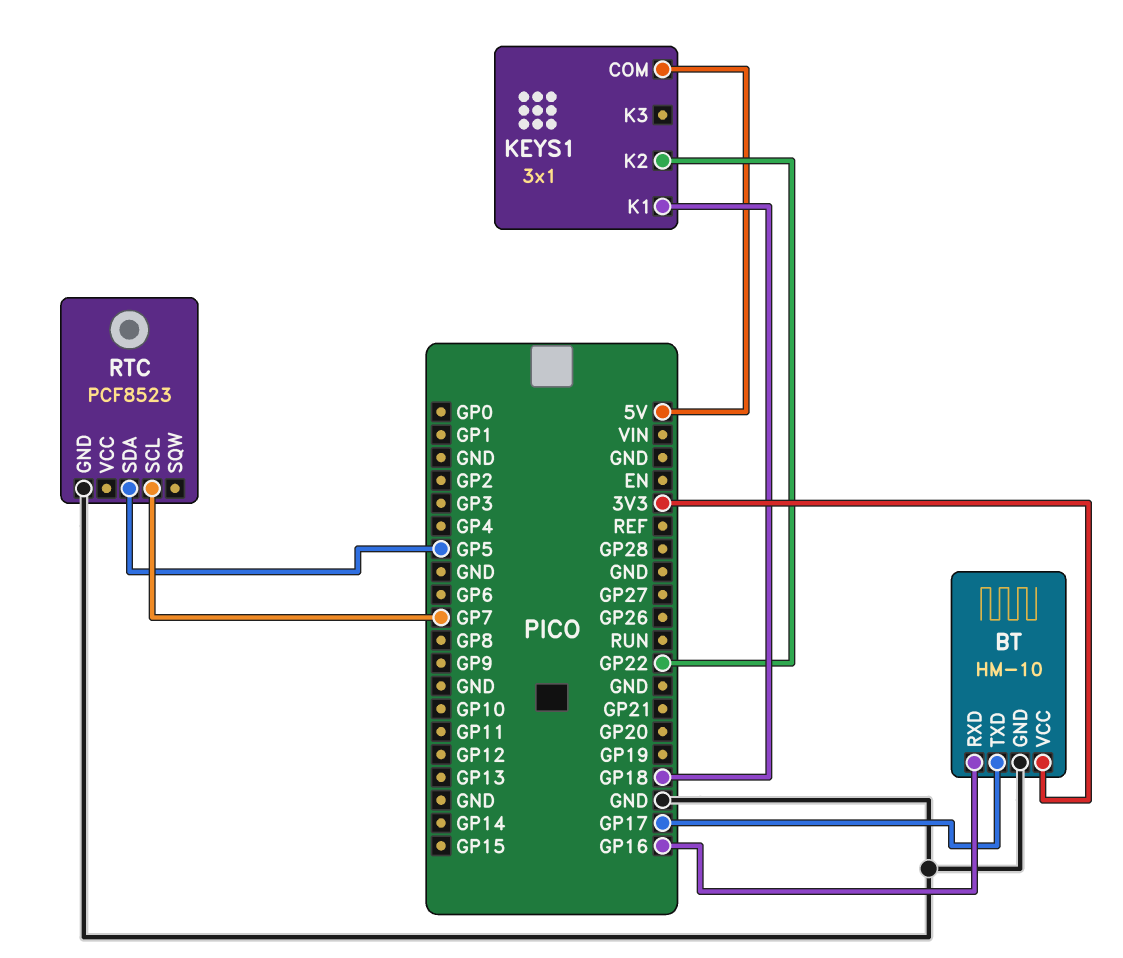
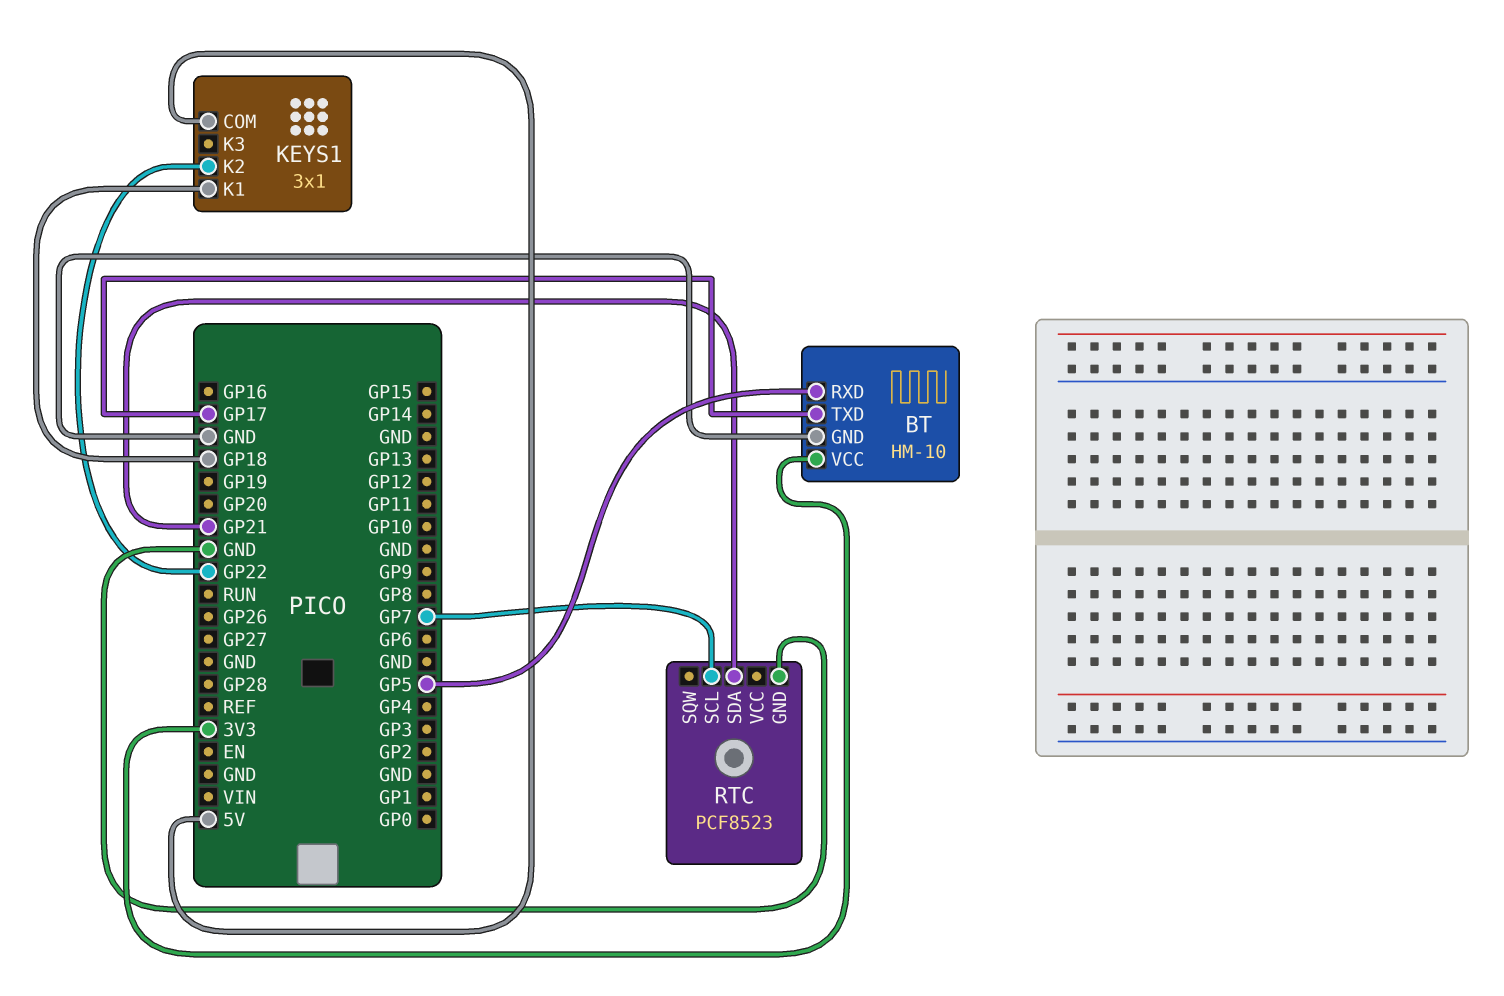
BT pin RXD: GP16 -> GP5
RTC pin SDA: GP5 -> GP21

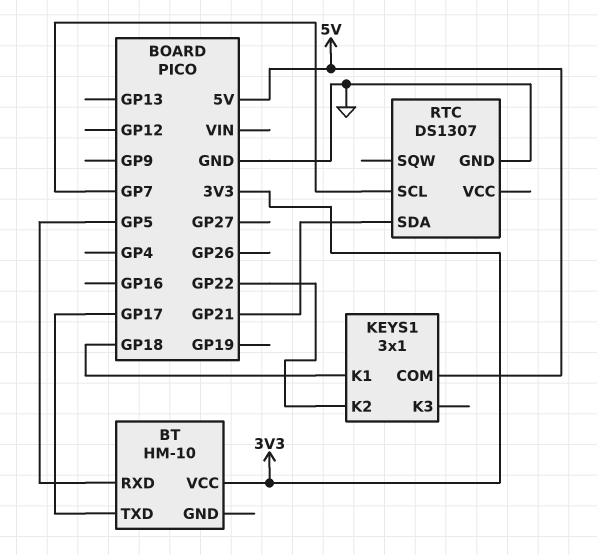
BT pin GND: GND -> none
RTC: PCF8523 -> DS1307

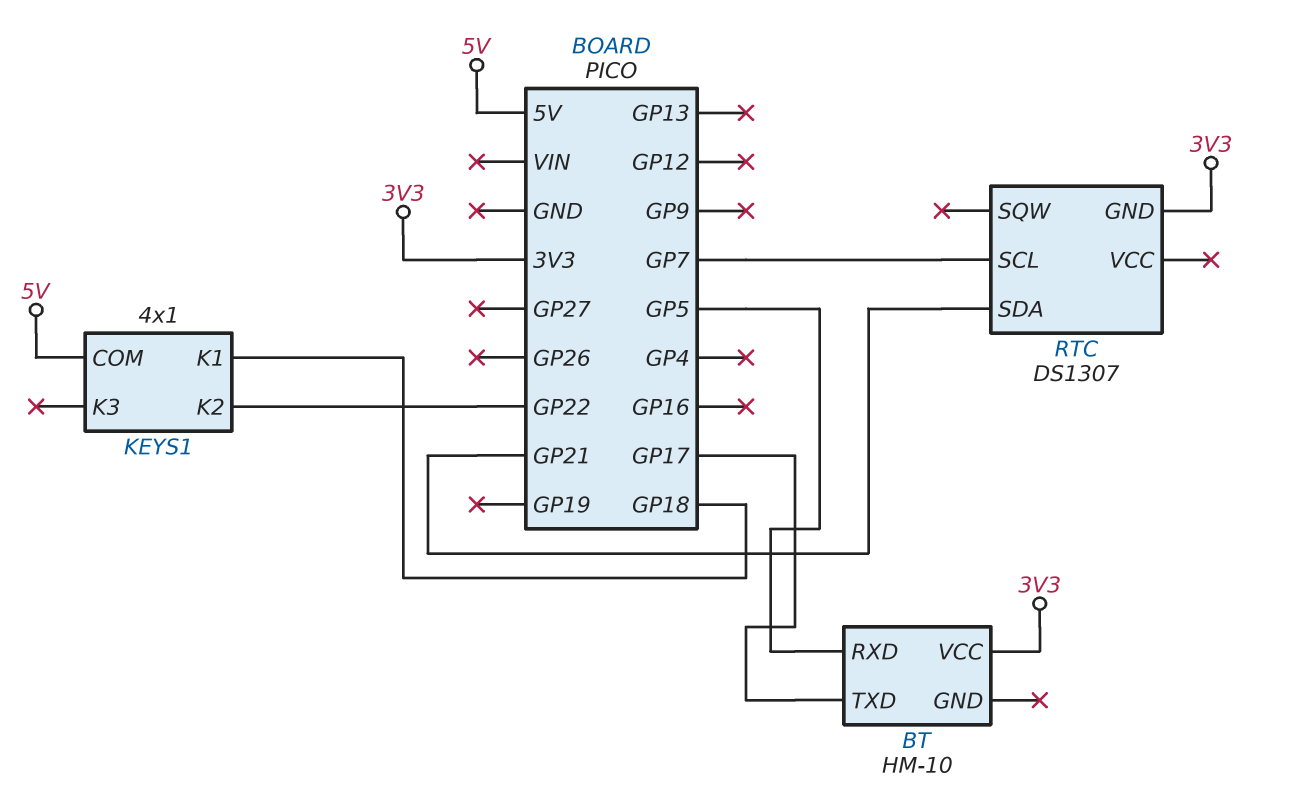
KEYS1: 3x1 -> 4x1
RTC pin GND: GND -> 3V3

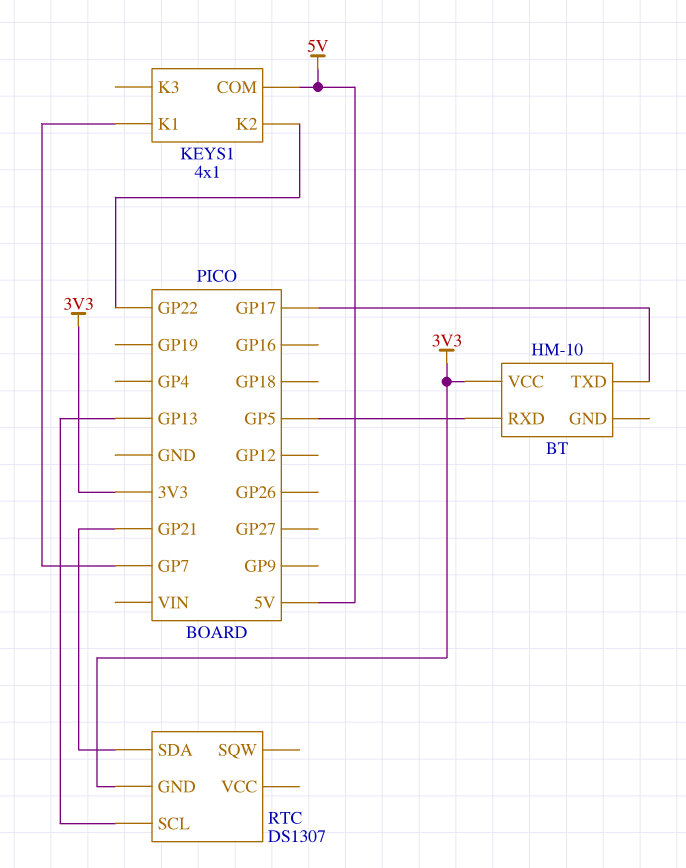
KEYS1 pin K1: GP18 -> GP7
RTC pin SCL: GP7 -> GP13

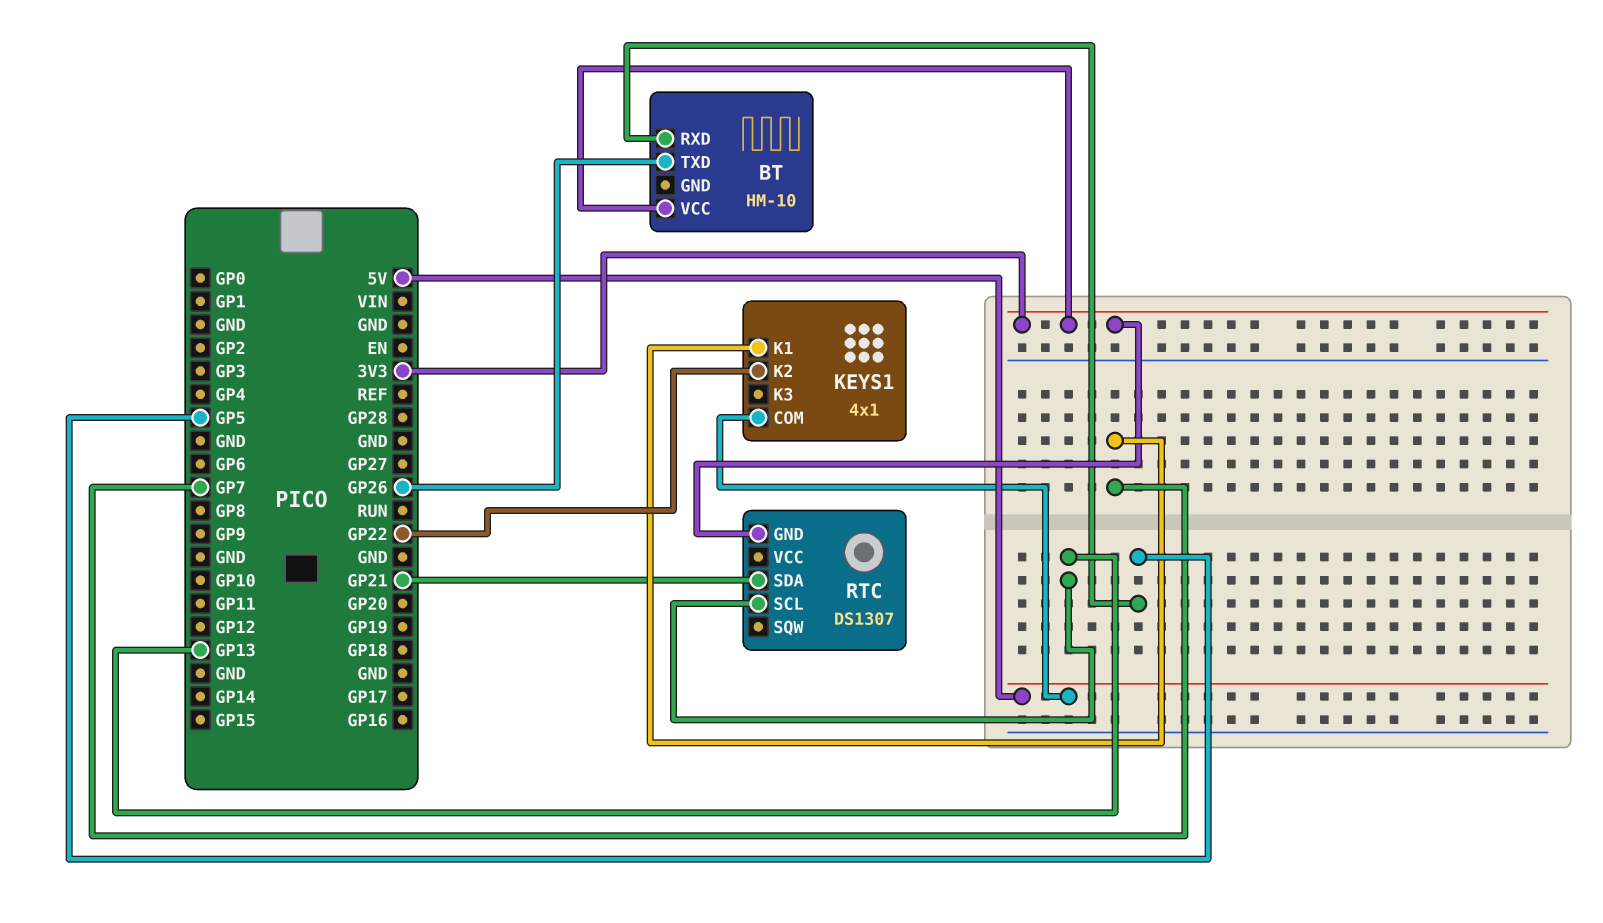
BT pin TXD: GP17 -> GP26

